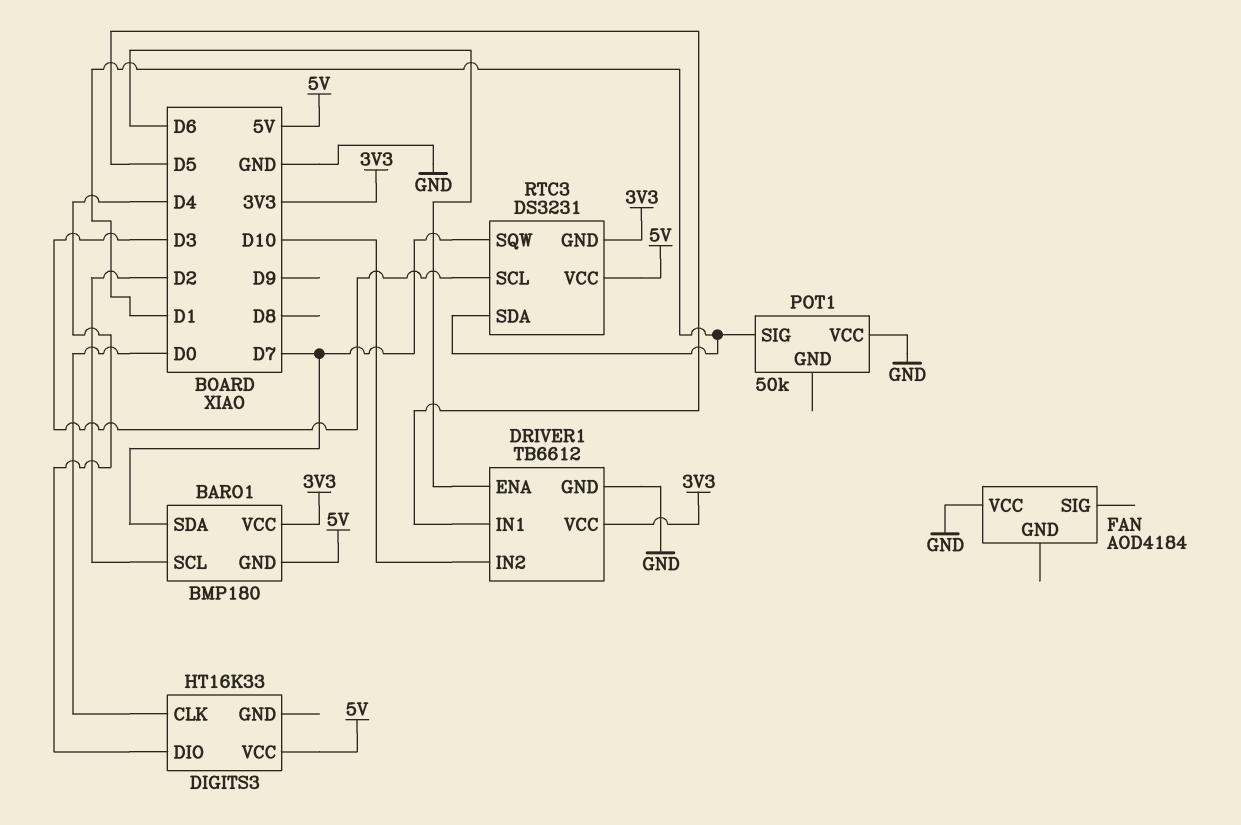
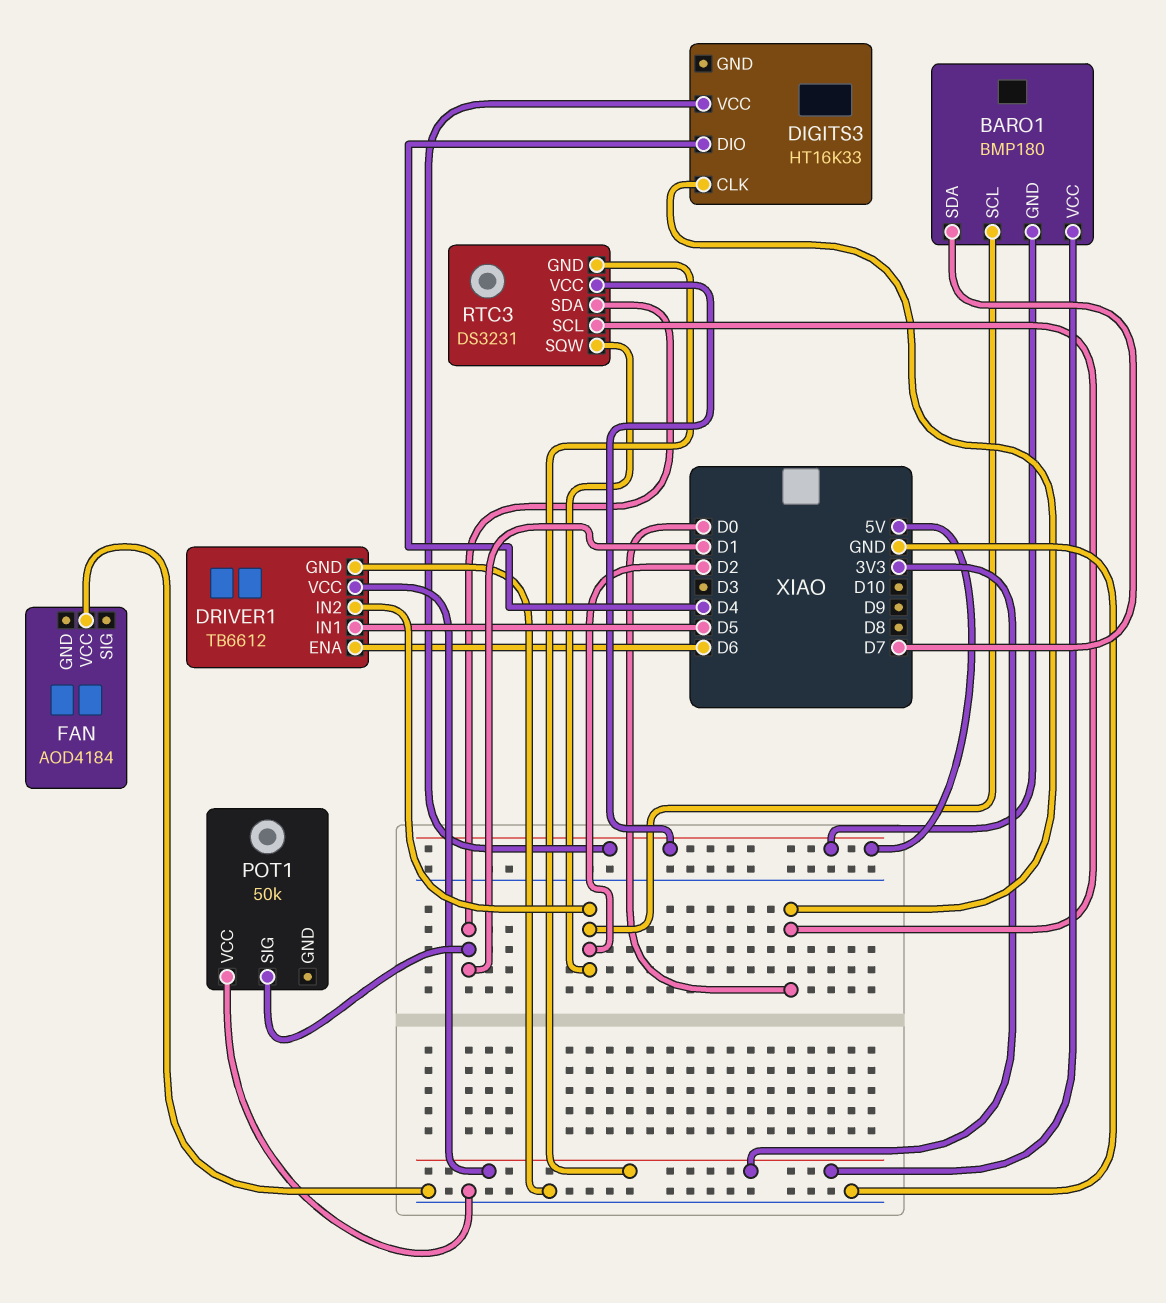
DRIVER1 pin IN2: D10 -> D2
RTC3 pin SCL: D3 -> D0
RTC3 pin SQW: D7 -> D2

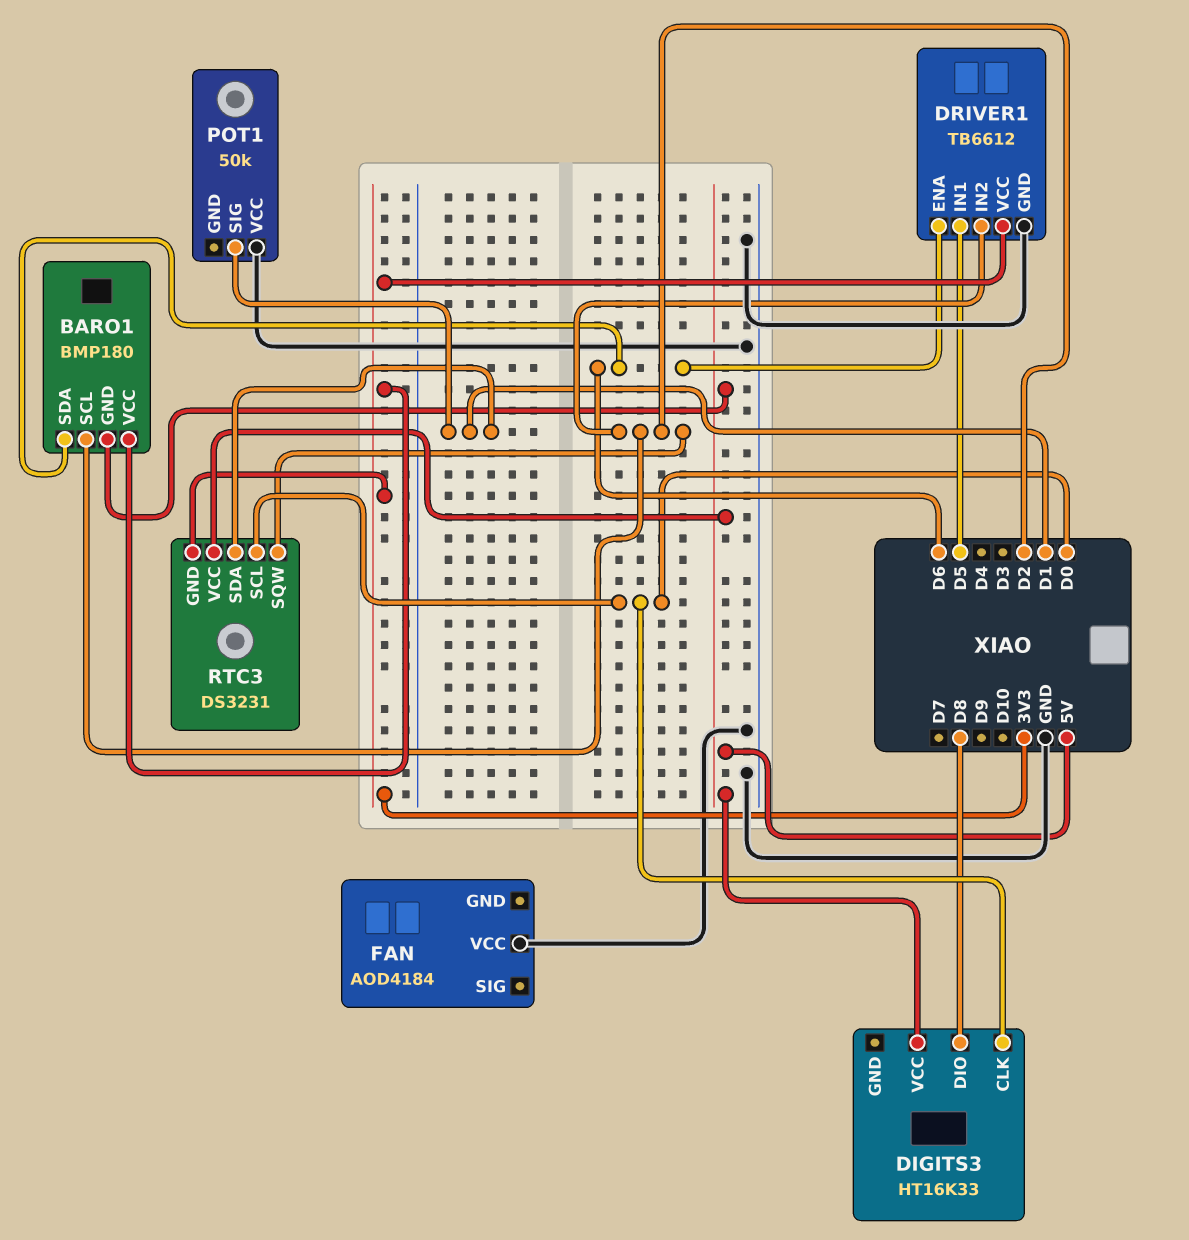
BARO1 pin SDA: D7 -> D6
DIGITS3 pin DIO: D4 -> D8

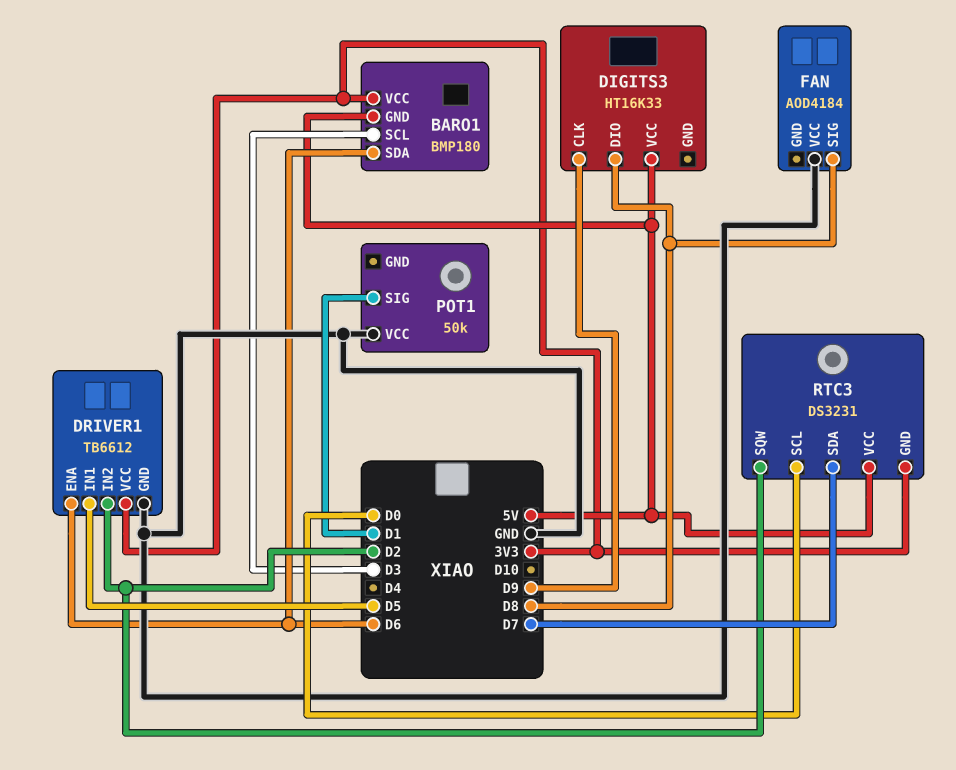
BARO1 pin SCL: D2 -> D3
DIGITS3 pin CLK: D0 -> D9
FAN pin SIG: none -> D8
RTC3 pin SDA: D1 -> D7

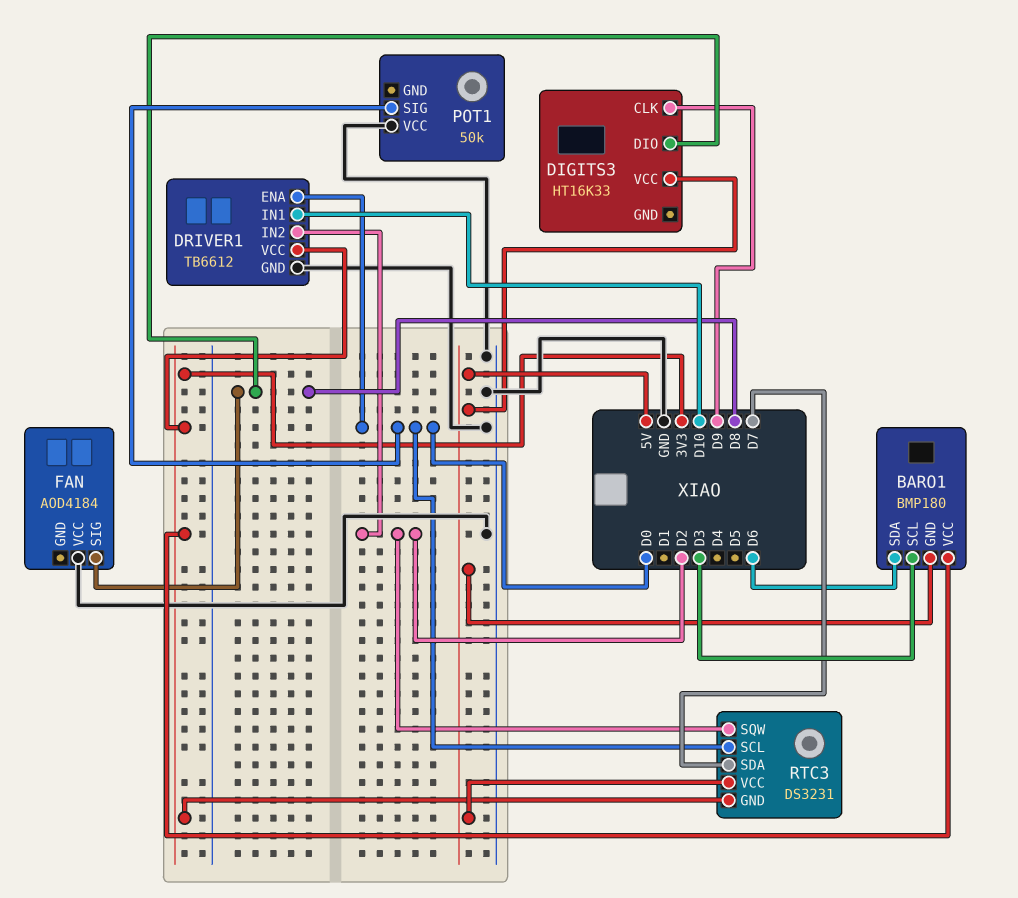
DRIVER1 pin ENA: D6 -> D0
DRIVER1 pin IN1: D5 -> D10
POT1 pin SIG: D1 -> D0

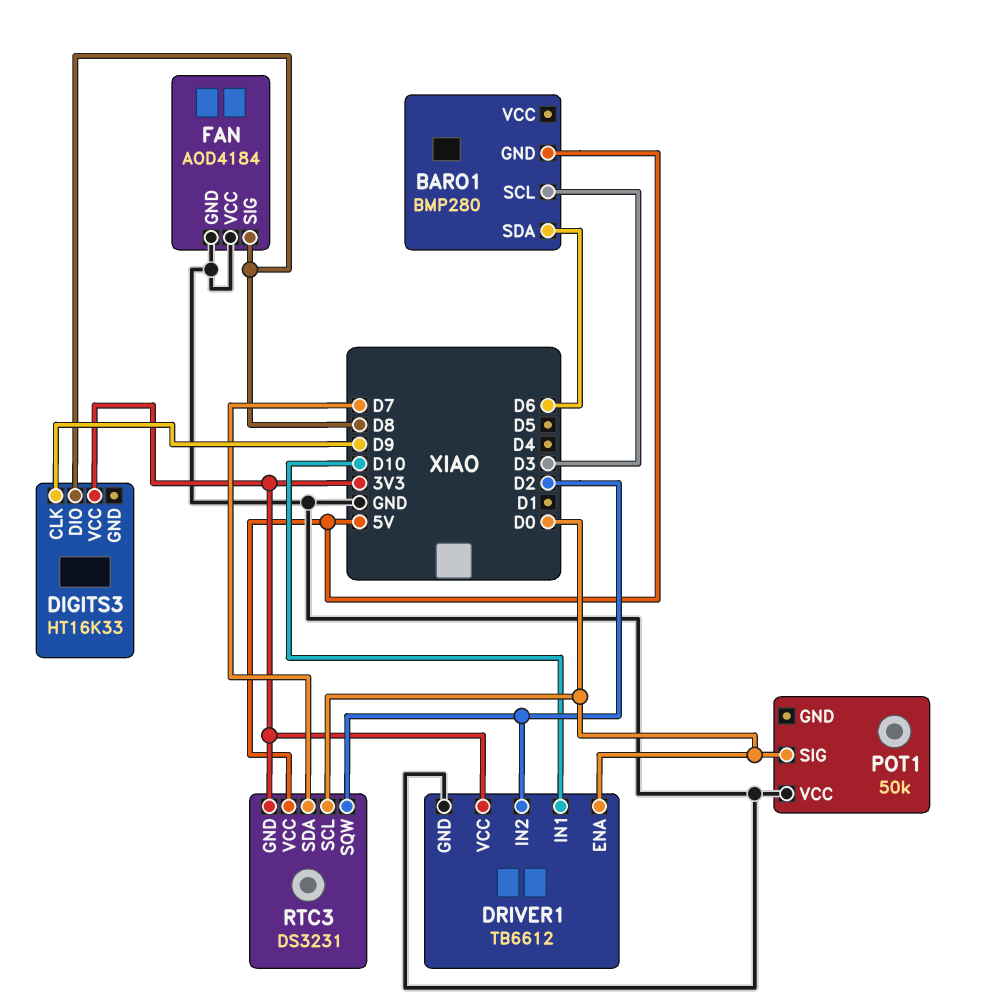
BARO1: BMP180 -> BMP280
BARO1 pin VCC: 3V3 -> none
DIGITS3 pin VCC: 5V -> 3V3
FAN pin GND: none -> GND

